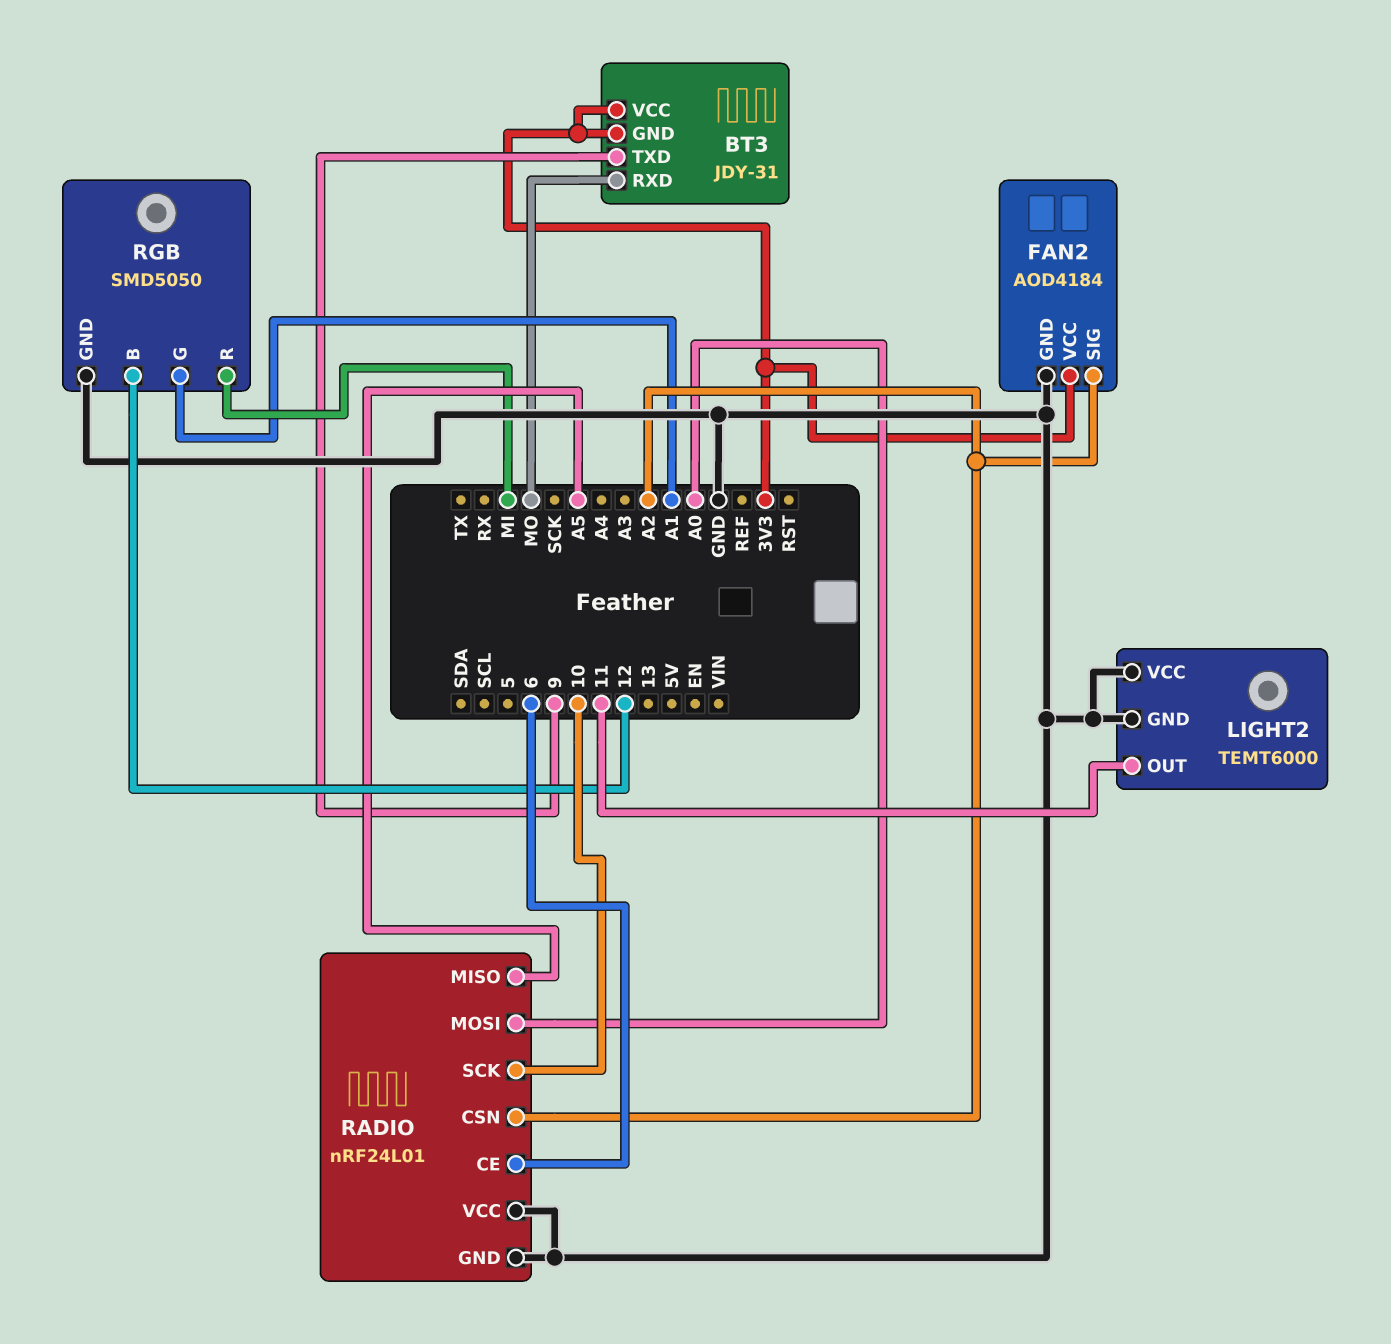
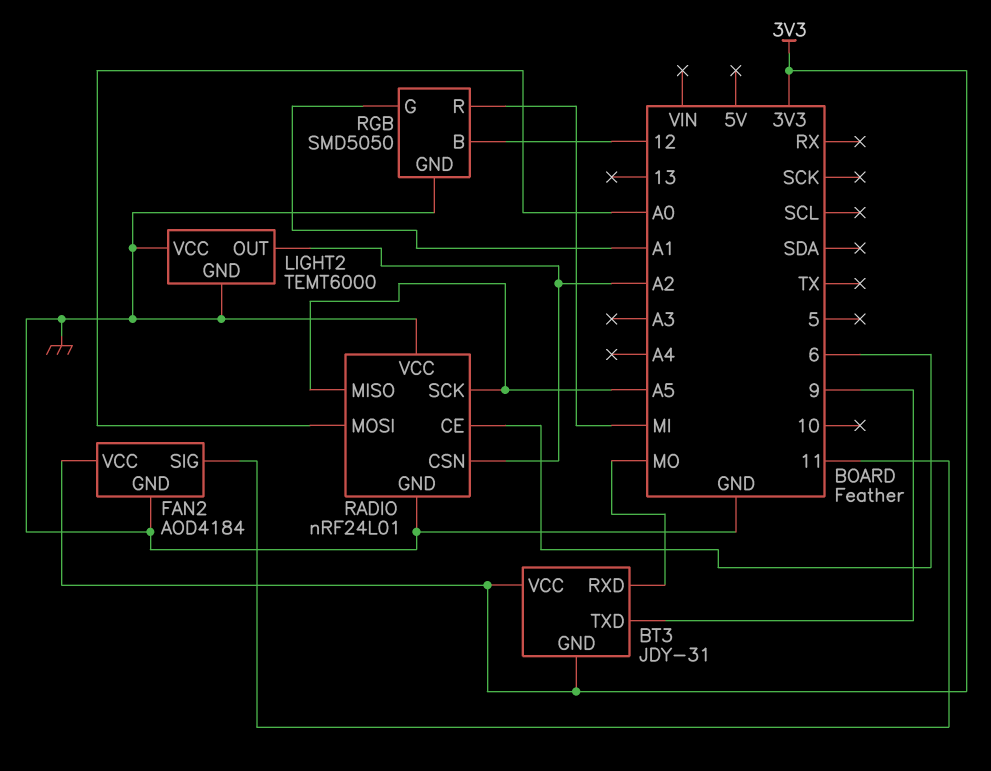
FAN2 pin SIG: A2 -> 11
LIGHT2 pin OUT: 11 -> A2
RADIO pin SCK: 10 -> A5

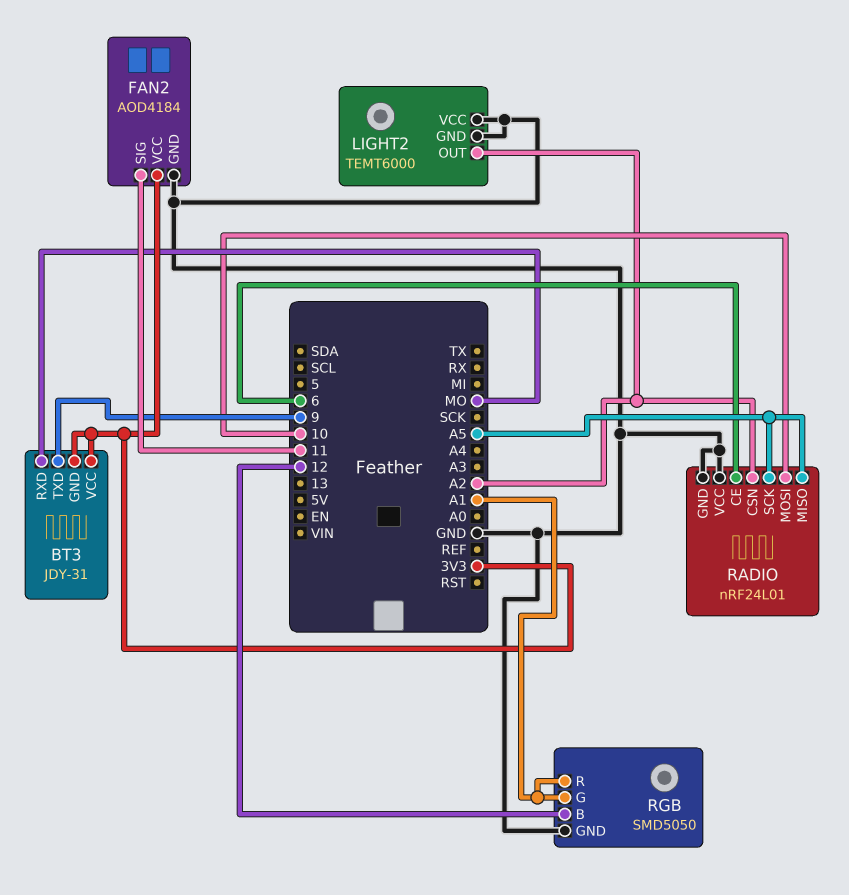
RADIO pin MOSI: A0 -> 10
RGB pin R: MI -> A1

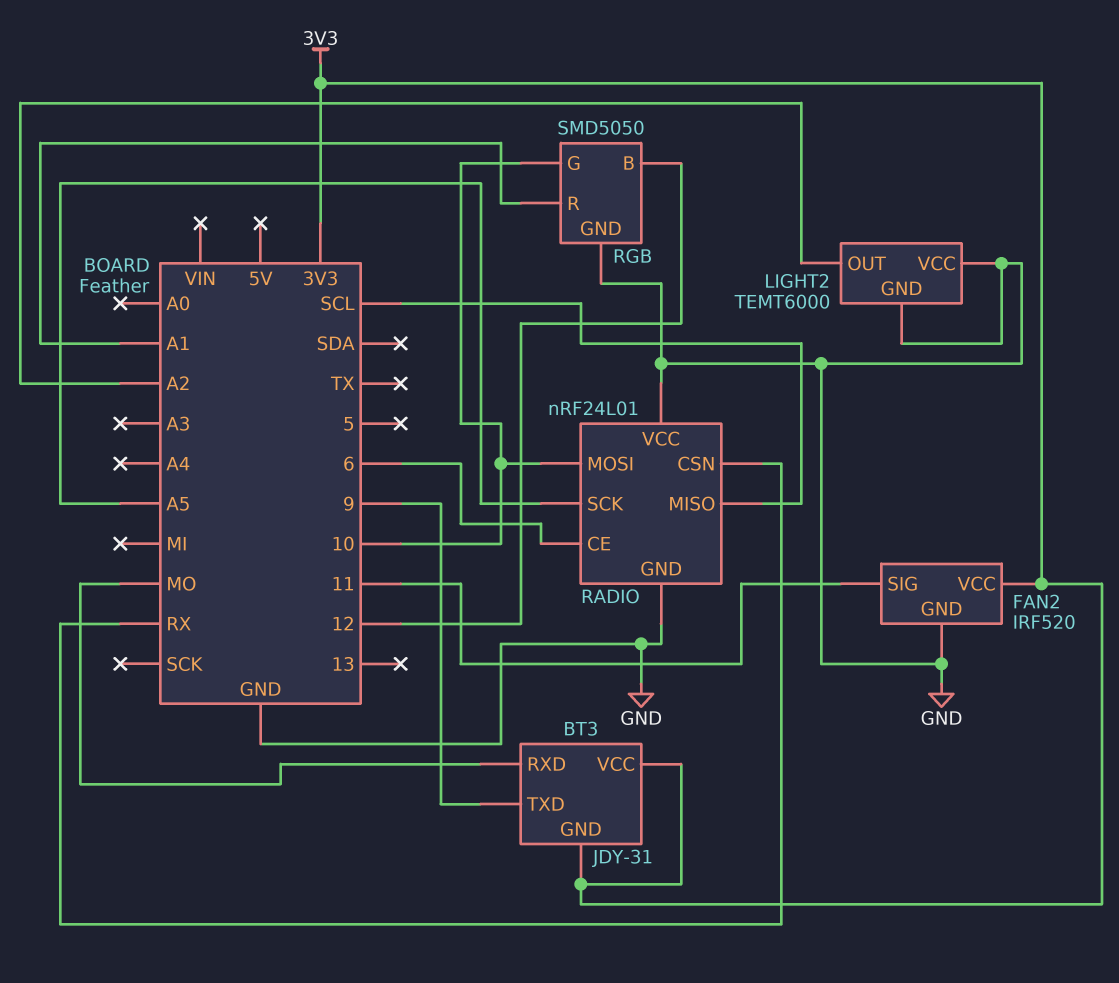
FAN2: AOD4184 -> IRF520
RADIO pin CSN: A2 -> RX
RADIO pin MISO: A5 -> SCL
RGB pin G: A1 -> 10

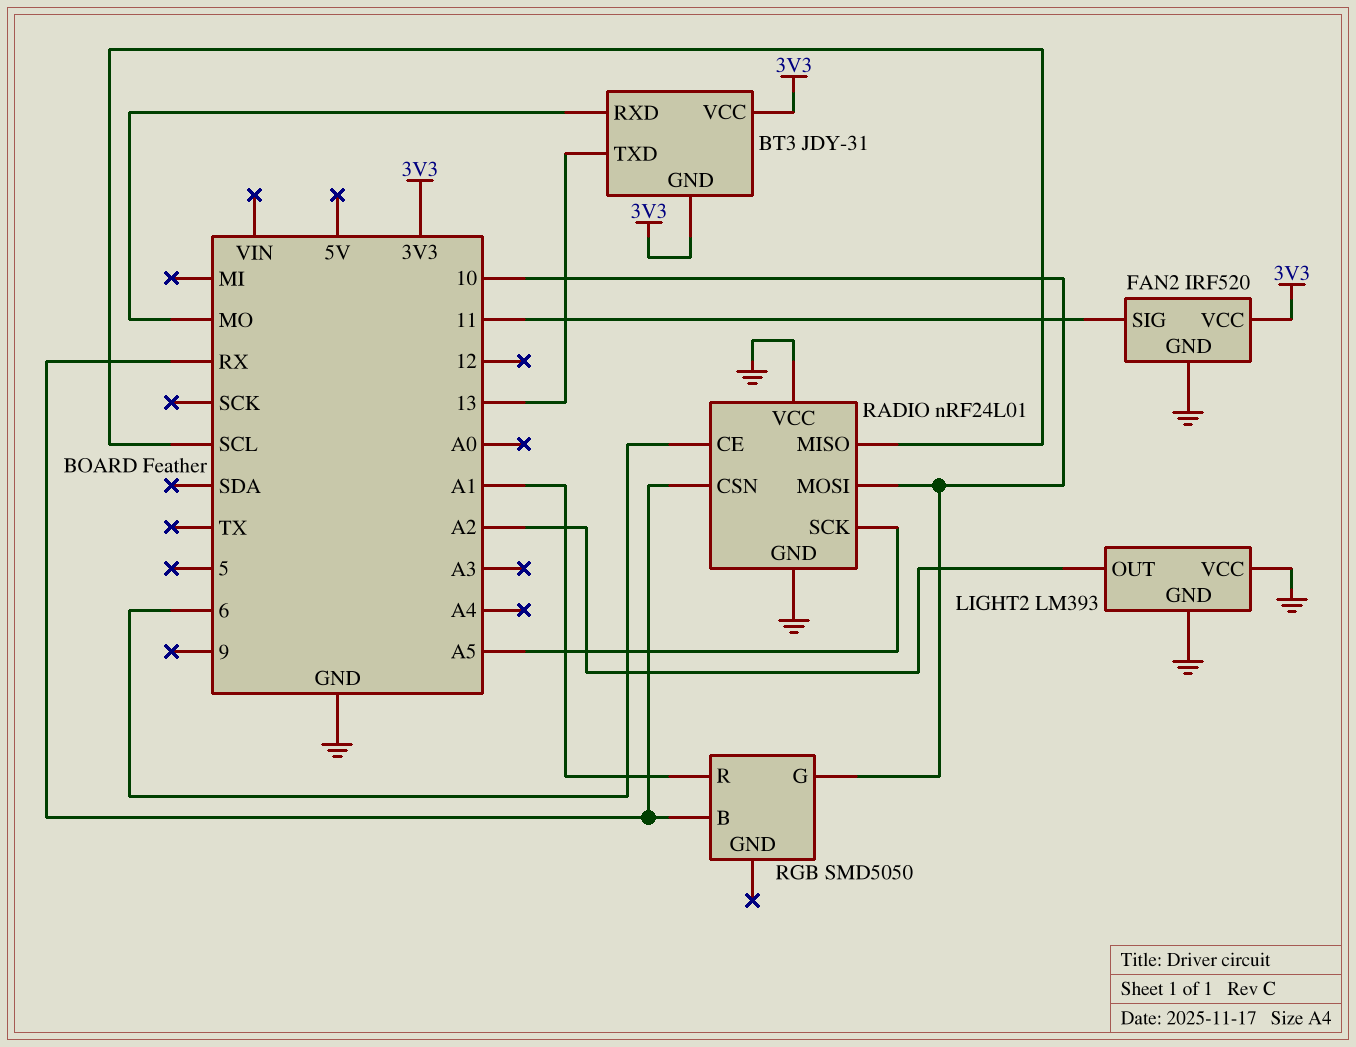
BT3 pin TXD: 9 -> 13
LIGHT2: TEMT6000 -> LM393
RGB pin B: 12 -> RX
RGB pin GND: GND -> none

